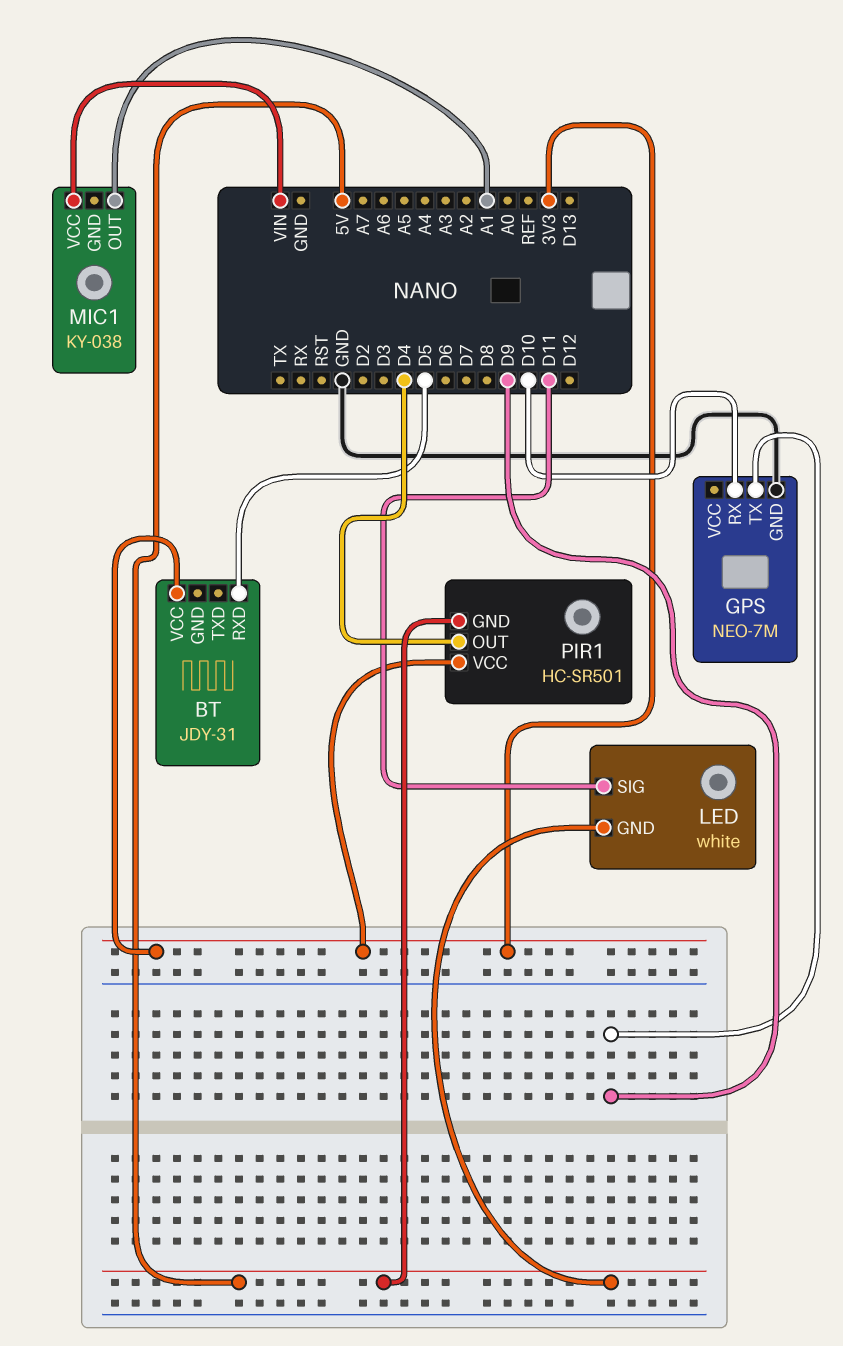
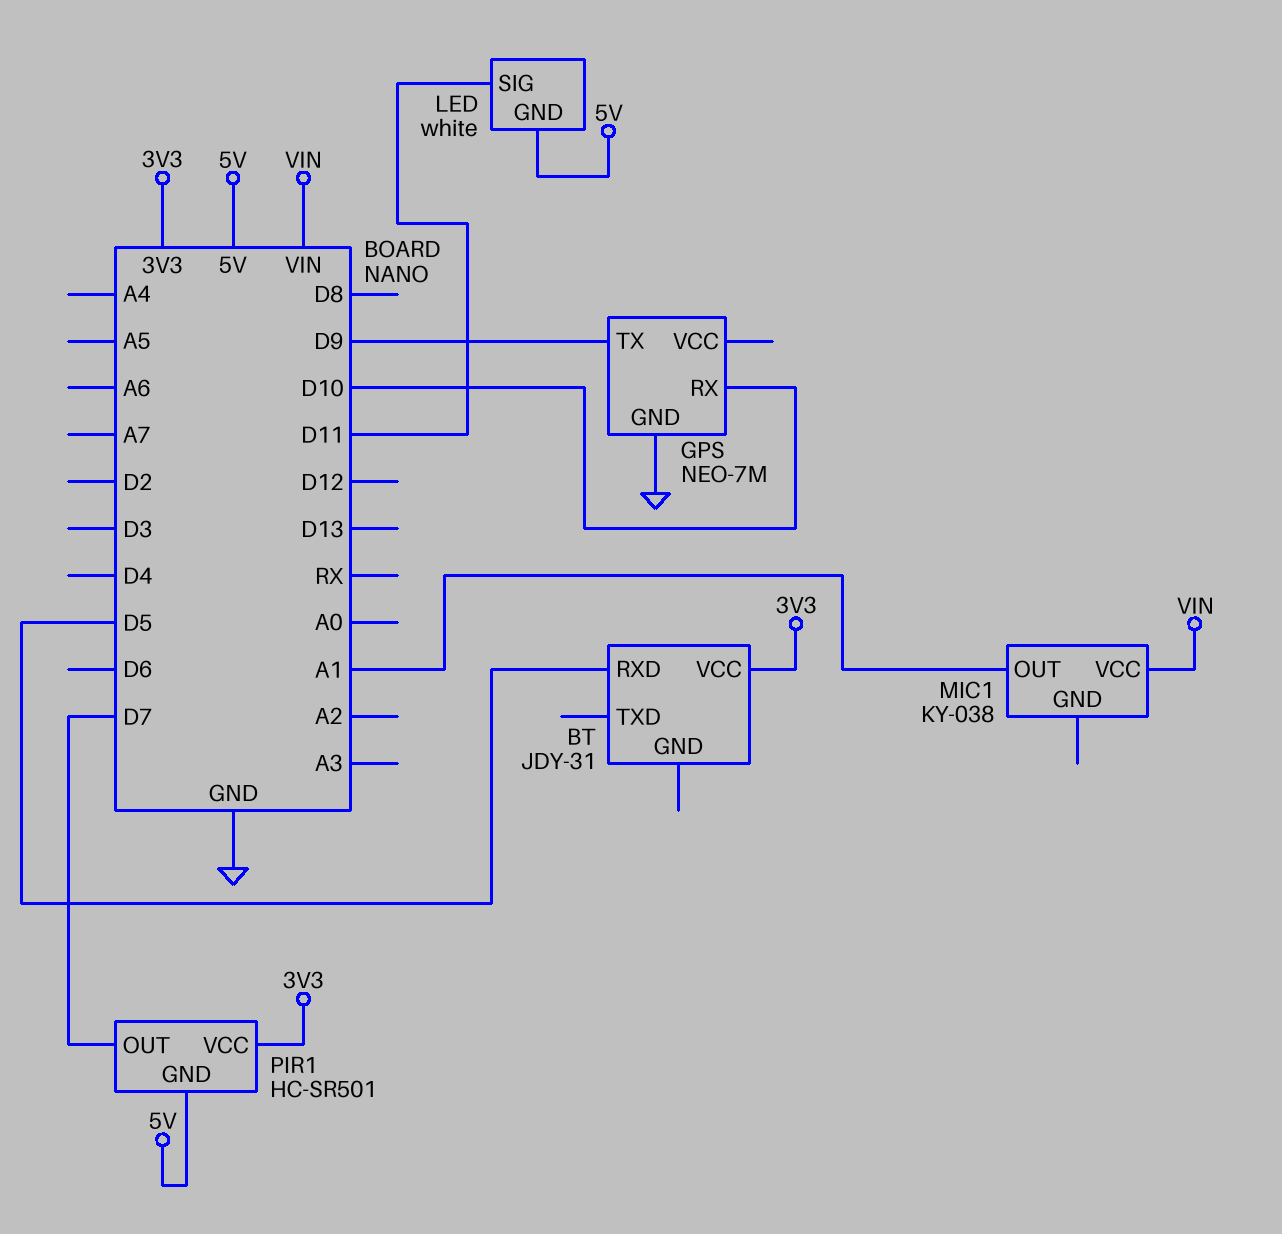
PIR1 pin OUT: D4 -> D7

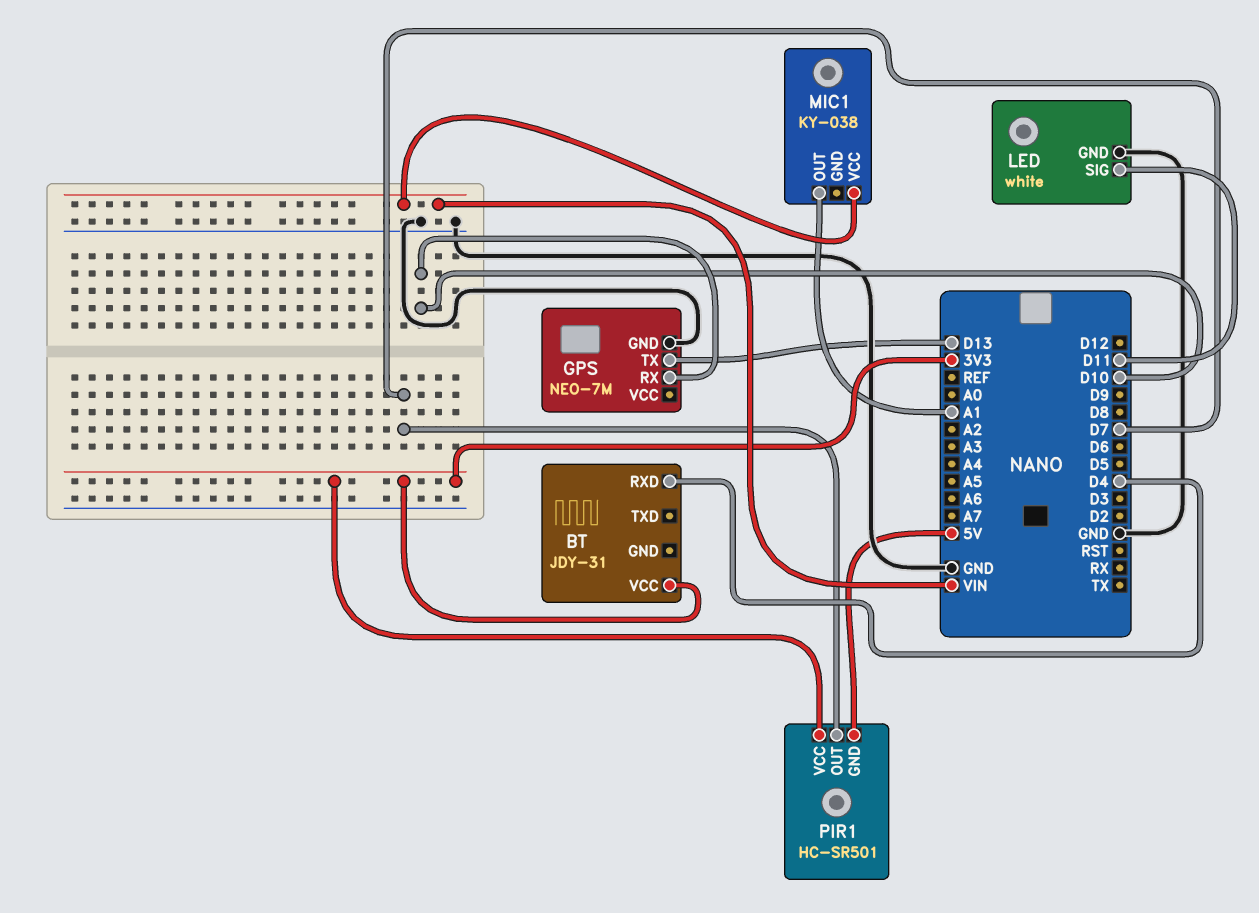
BT pin RXD: D5 -> D4
GPS pin TX: D9 -> D13
LED pin GND: 5V -> GND

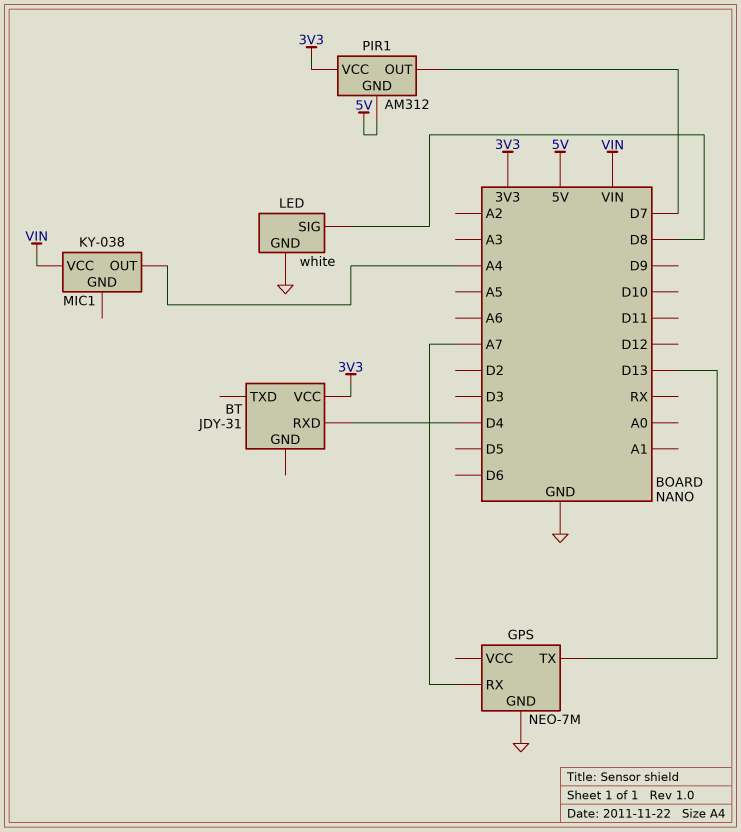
GPS pin RX: D10 -> A7
LED pin SIG: D11 -> D8
MIC1 pin OUT: A1 -> A4
PIR1: HC-SR501 -> AM312

